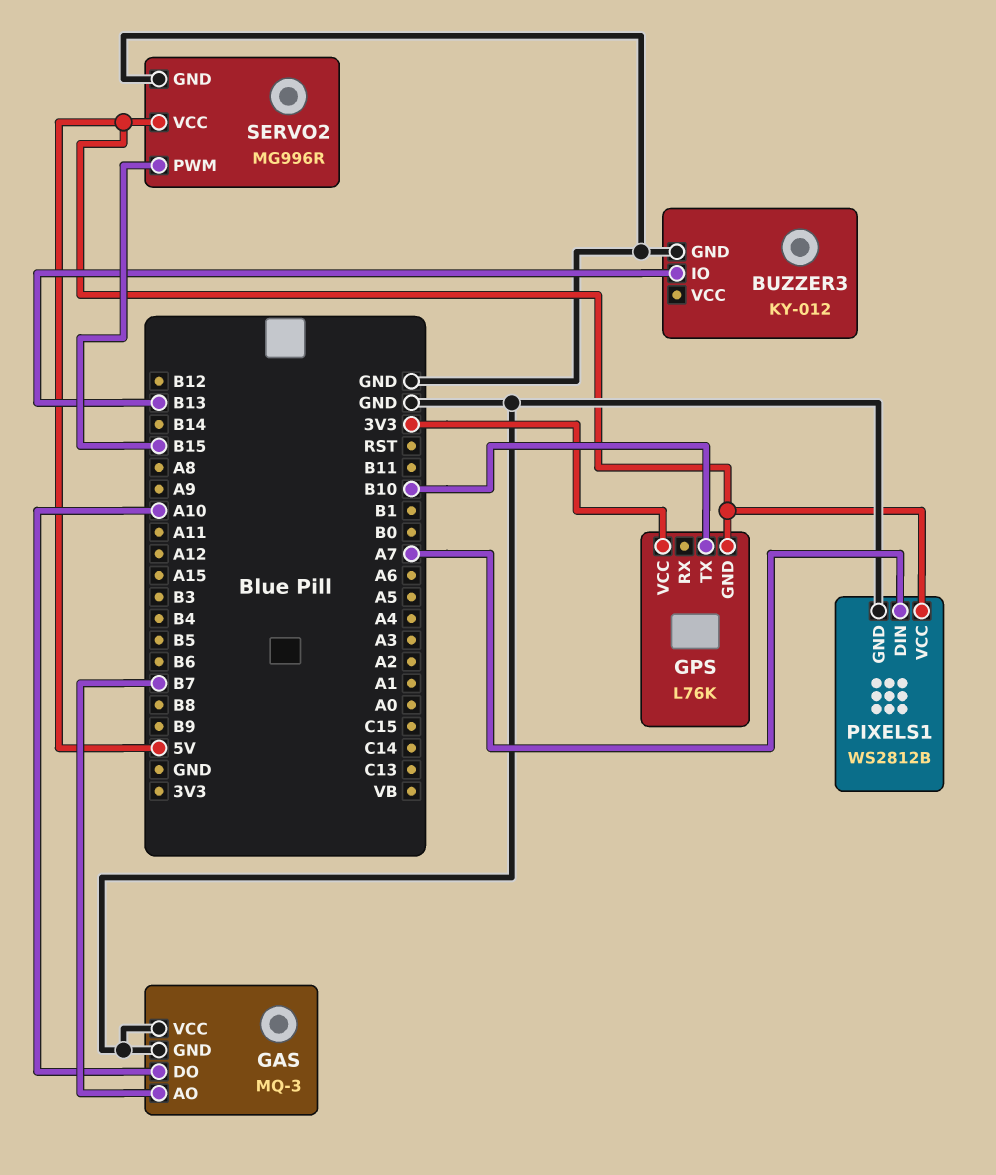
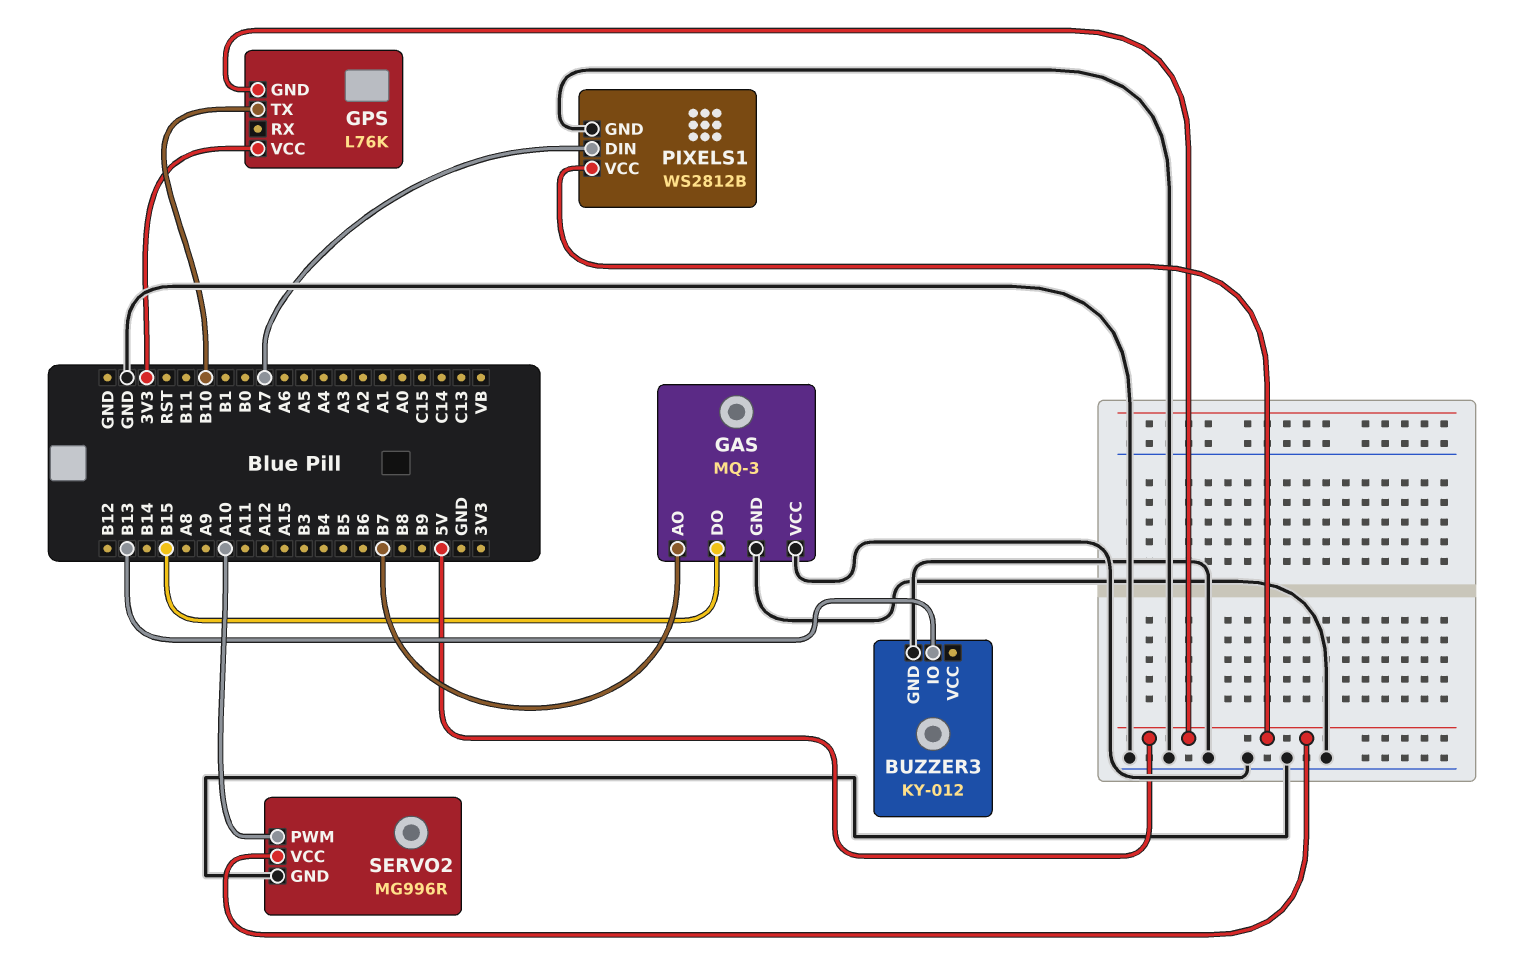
GAS pin DO: A10 -> B15
SERVO2 pin PWM: B15 -> A10

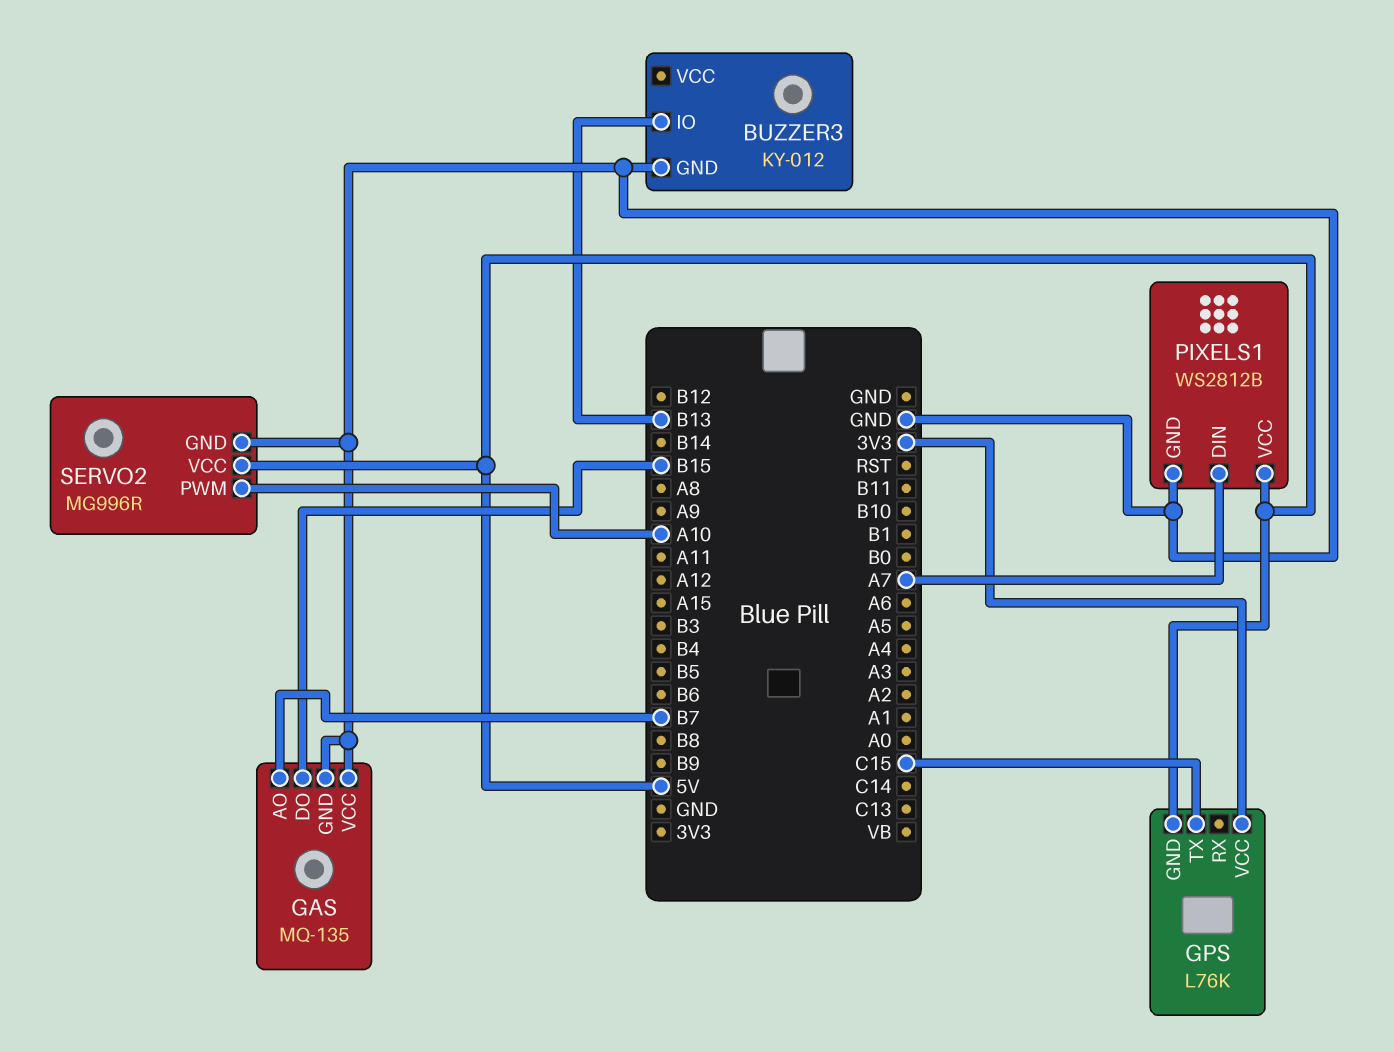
GAS: MQ-3 -> MQ-135
GPS pin TX: B10 -> C15

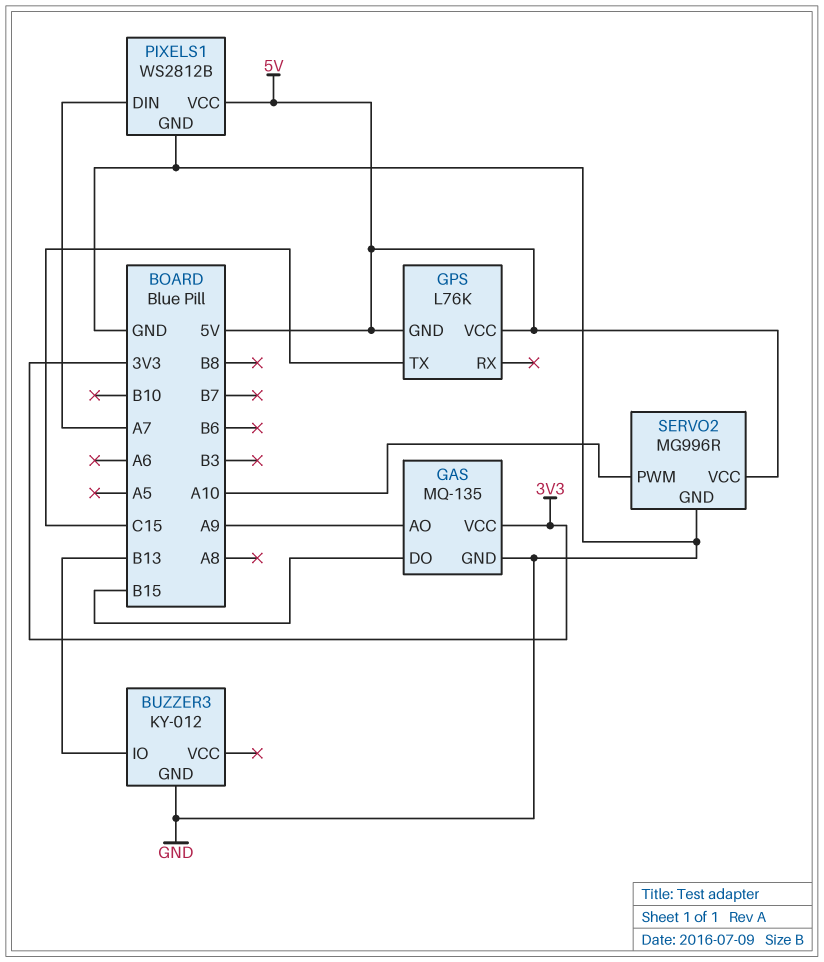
GAS pin AO: B7 -> A9
GAS pin VCC: GND -> 3V3
GPS pin VCC: 3V3 -> 5V

